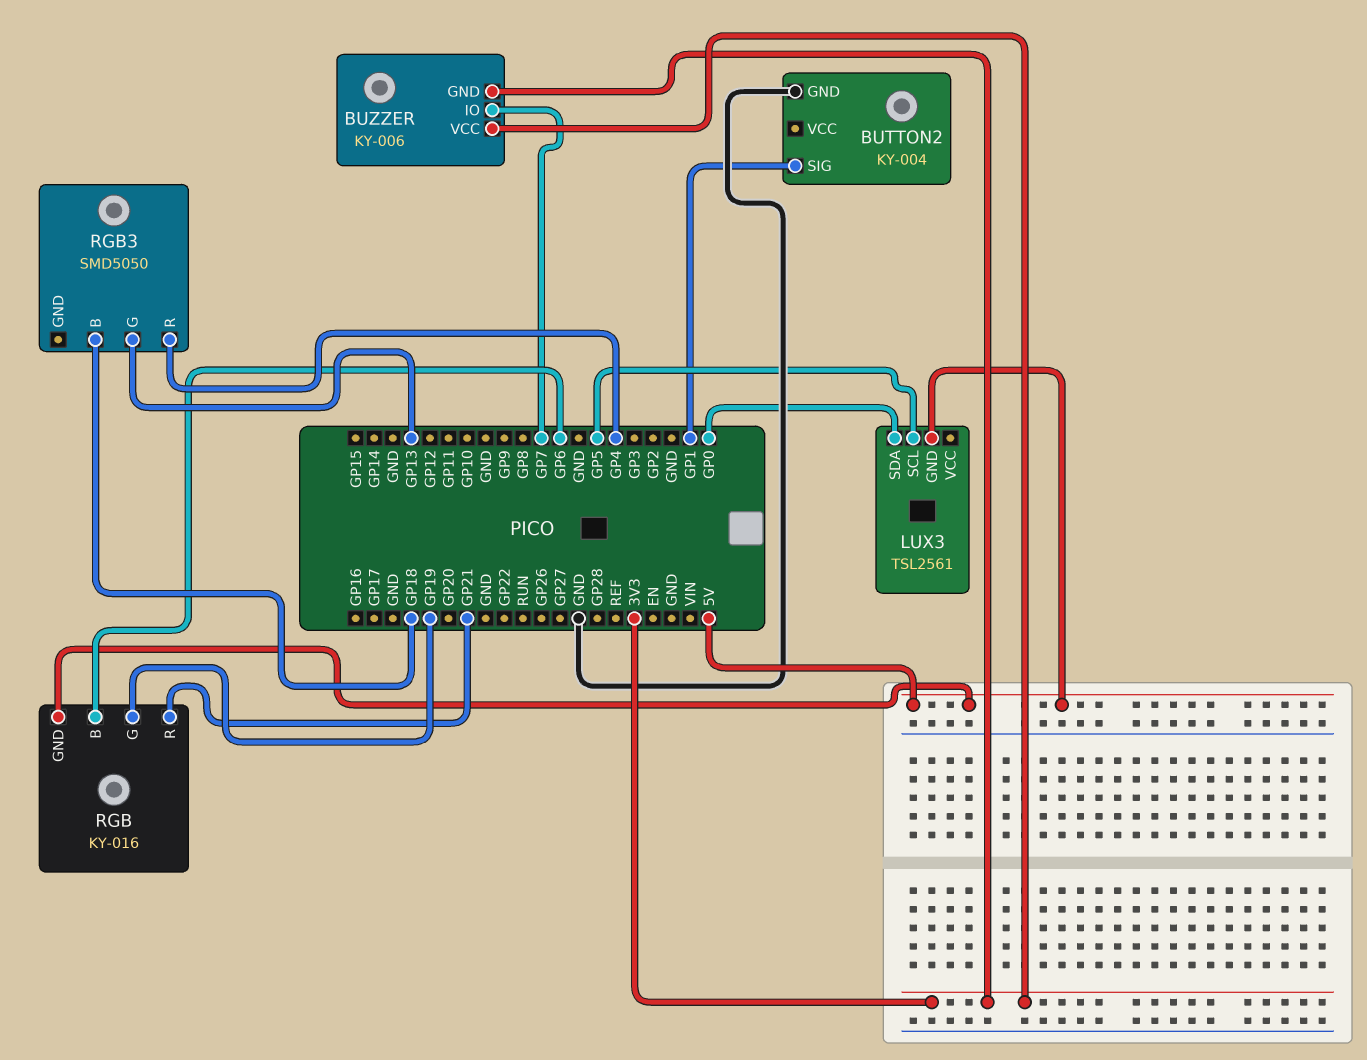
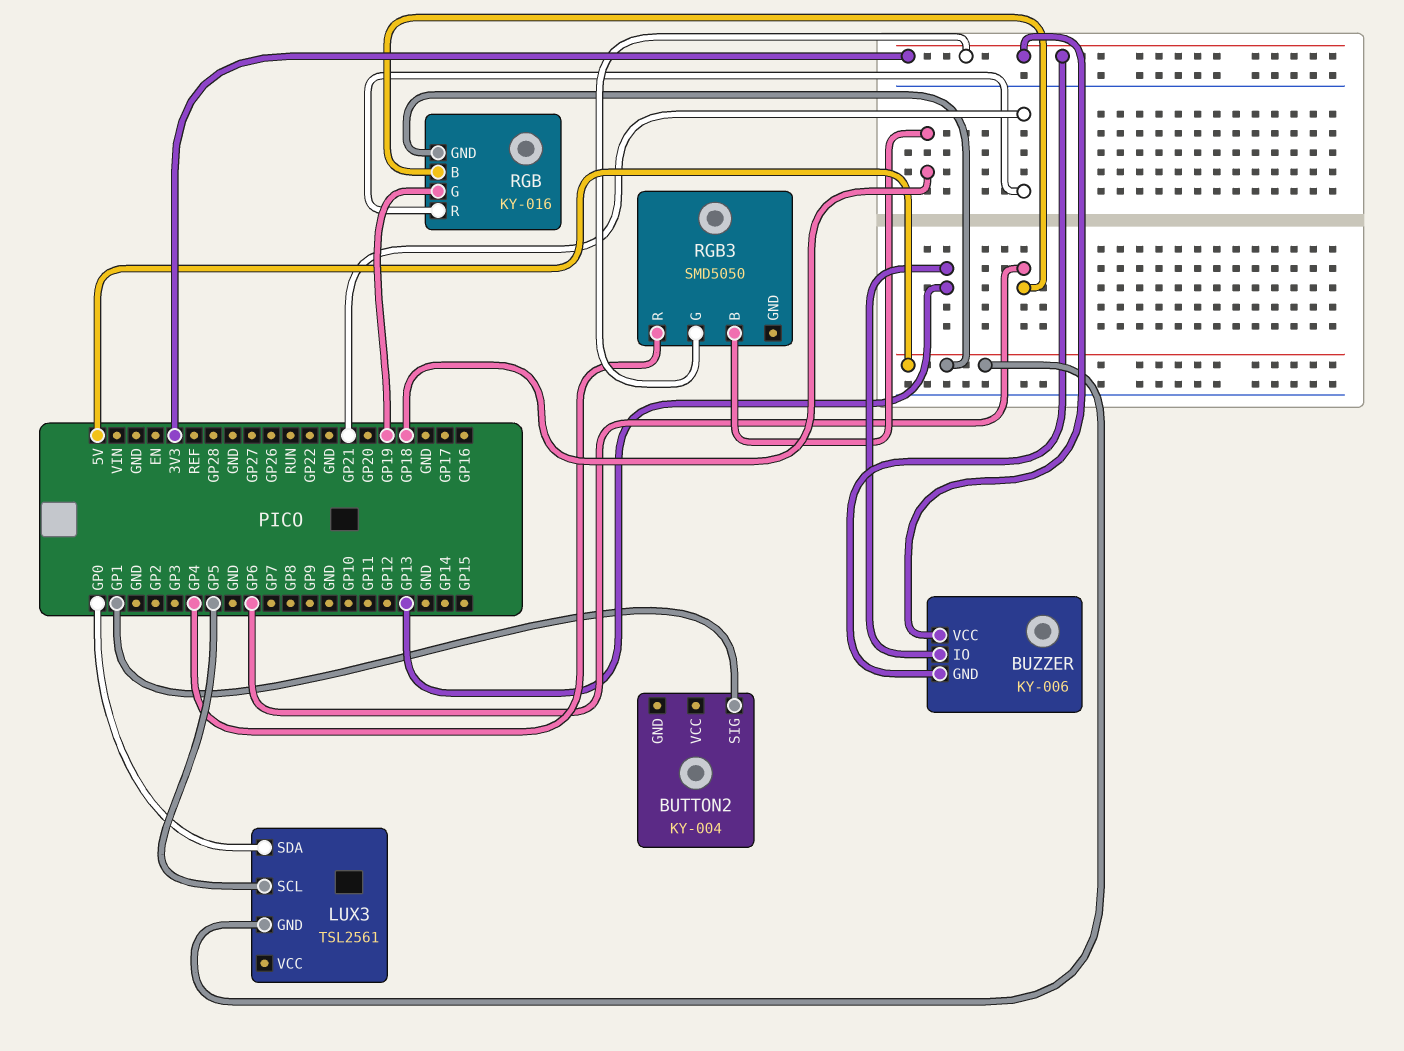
BUTTON2 pin GND: GND -> none
BUZZER pin IO: GP7 -> GP13
RGB3 pin G: GP13 -> 3V3

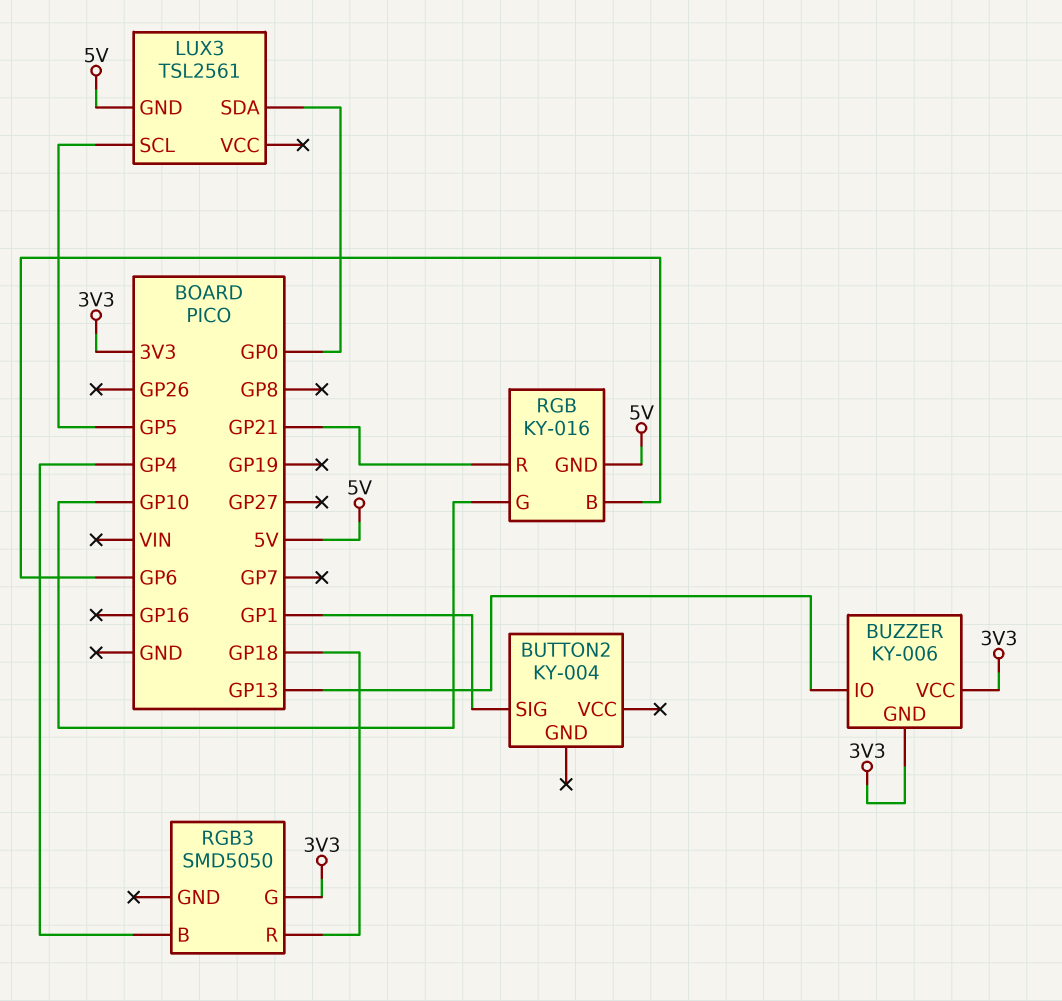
RGB pin G: GP19 -> GP10
RGB3 pin B: GP18 -> GP4
RGB3 pin R: GP4 -> GP18

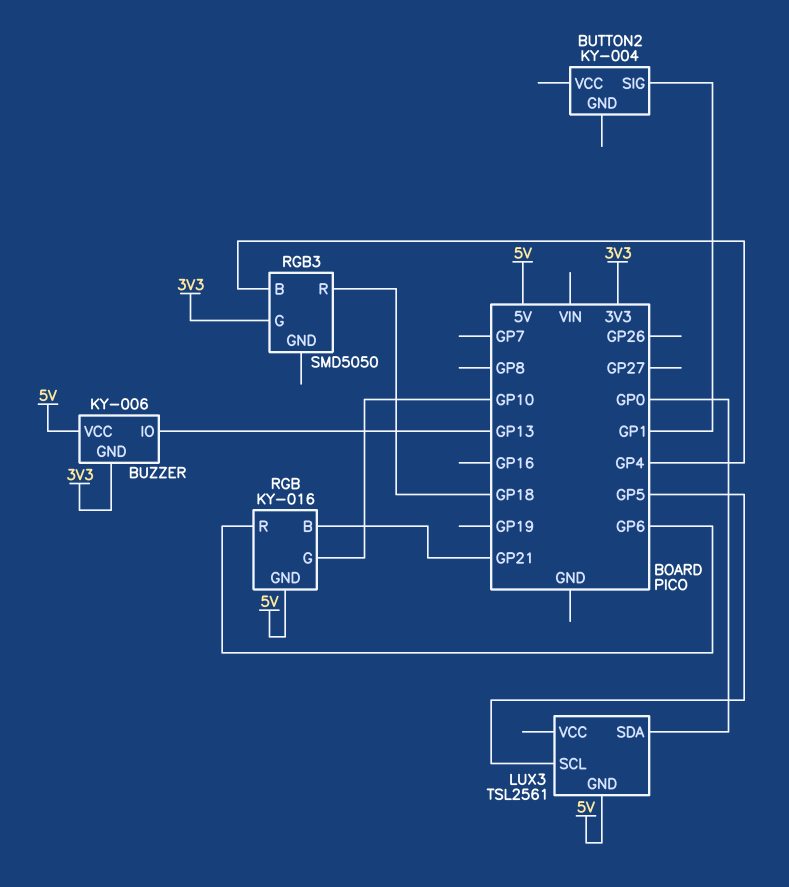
BUZZER pin VCC: 3V3 -> 5V
RGB pin B: GP6 -> GP21
RGB pin R: GP21 -> GP6

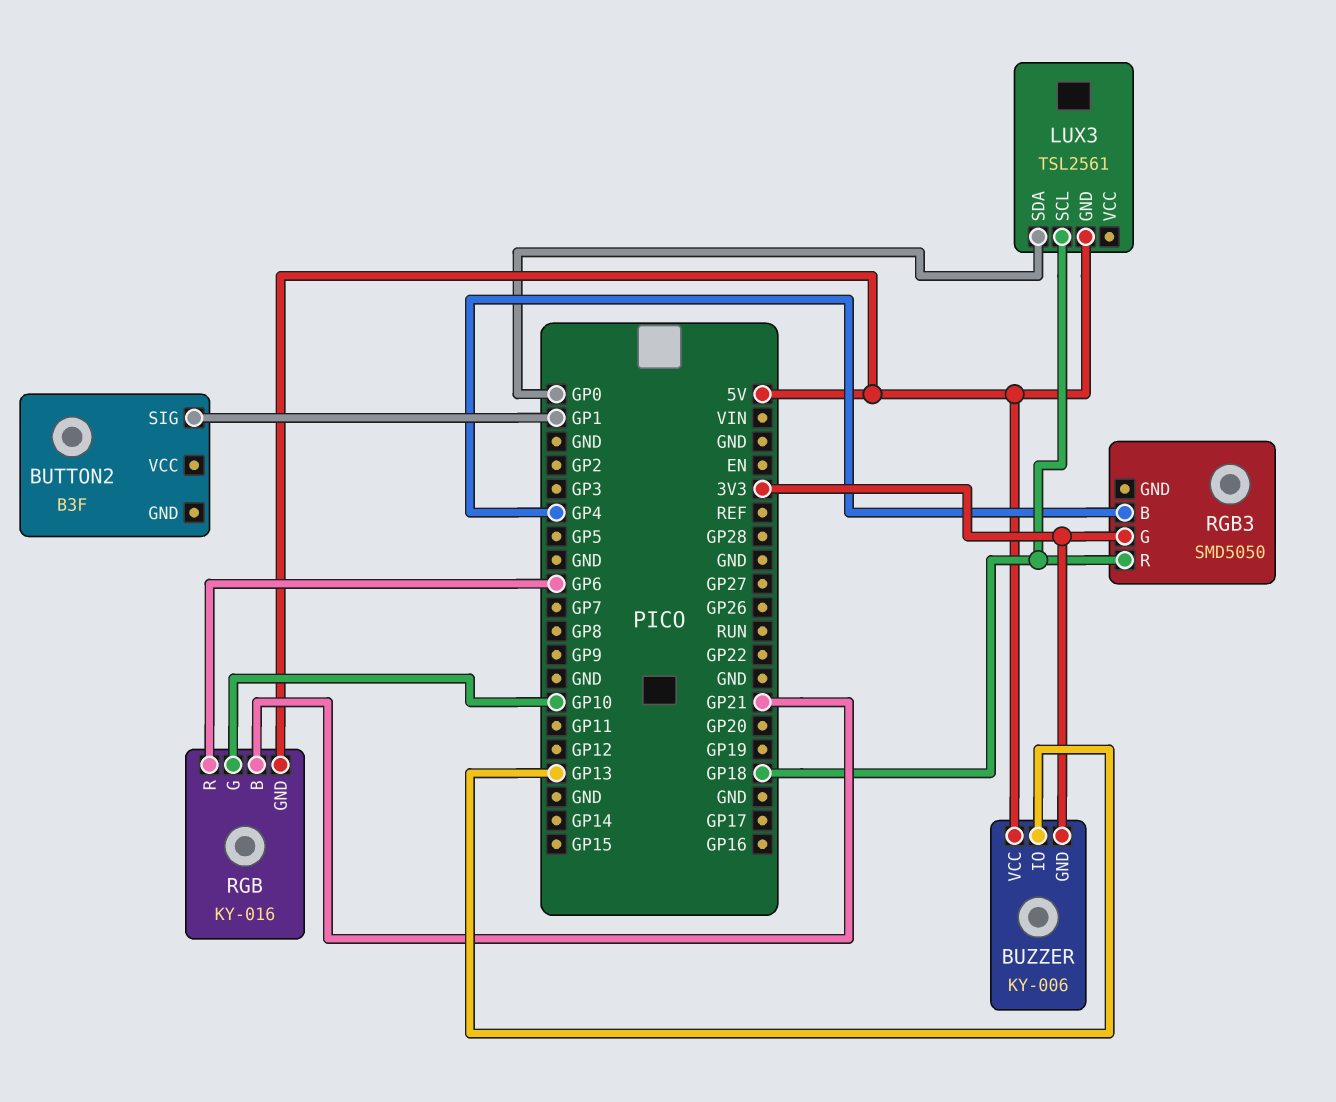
BUTTON2: KY-004 -> B3F
LUX3 pin SCL: GP5 -> GP18

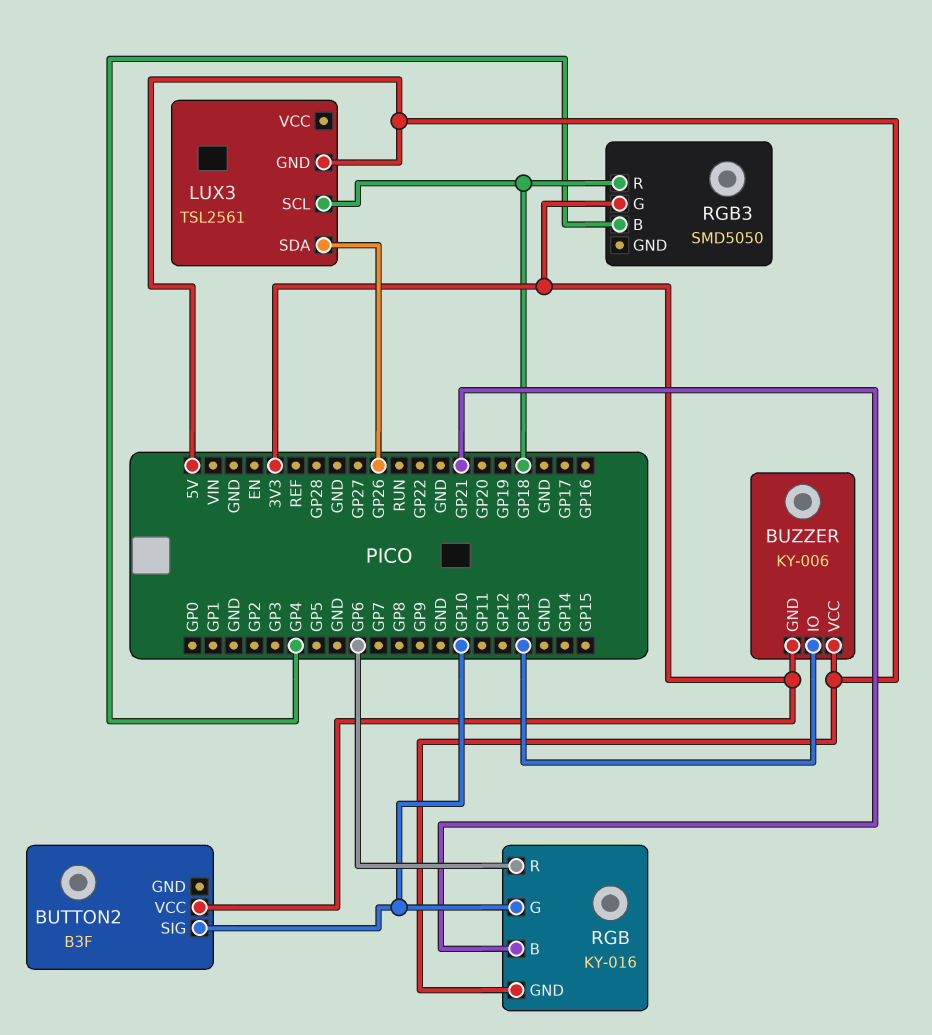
BUTTON2 pin SIG: GP1 -> GP10
BUTTON2 pin VCC: none -> 3V3
LUX3 pin SDA: GP0 -> GP26

